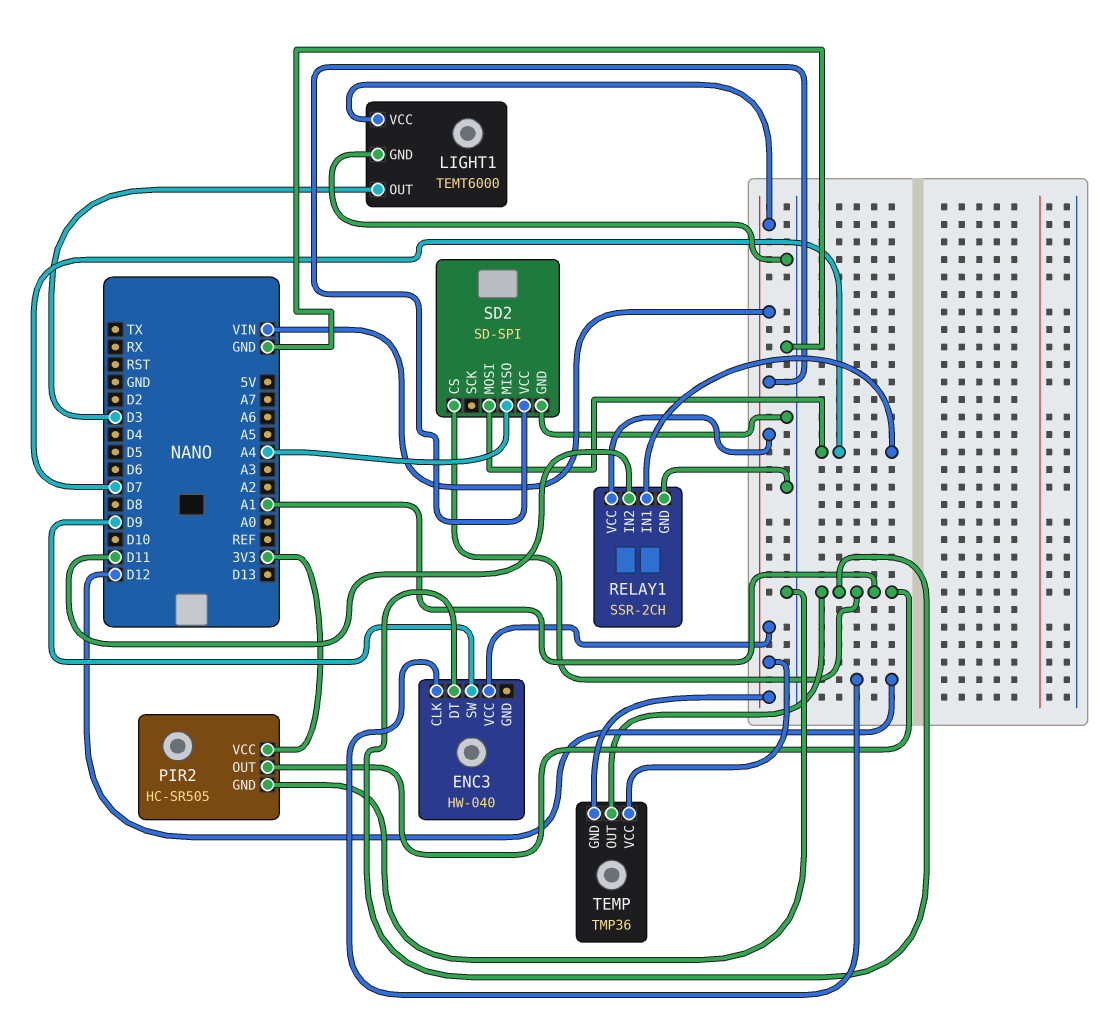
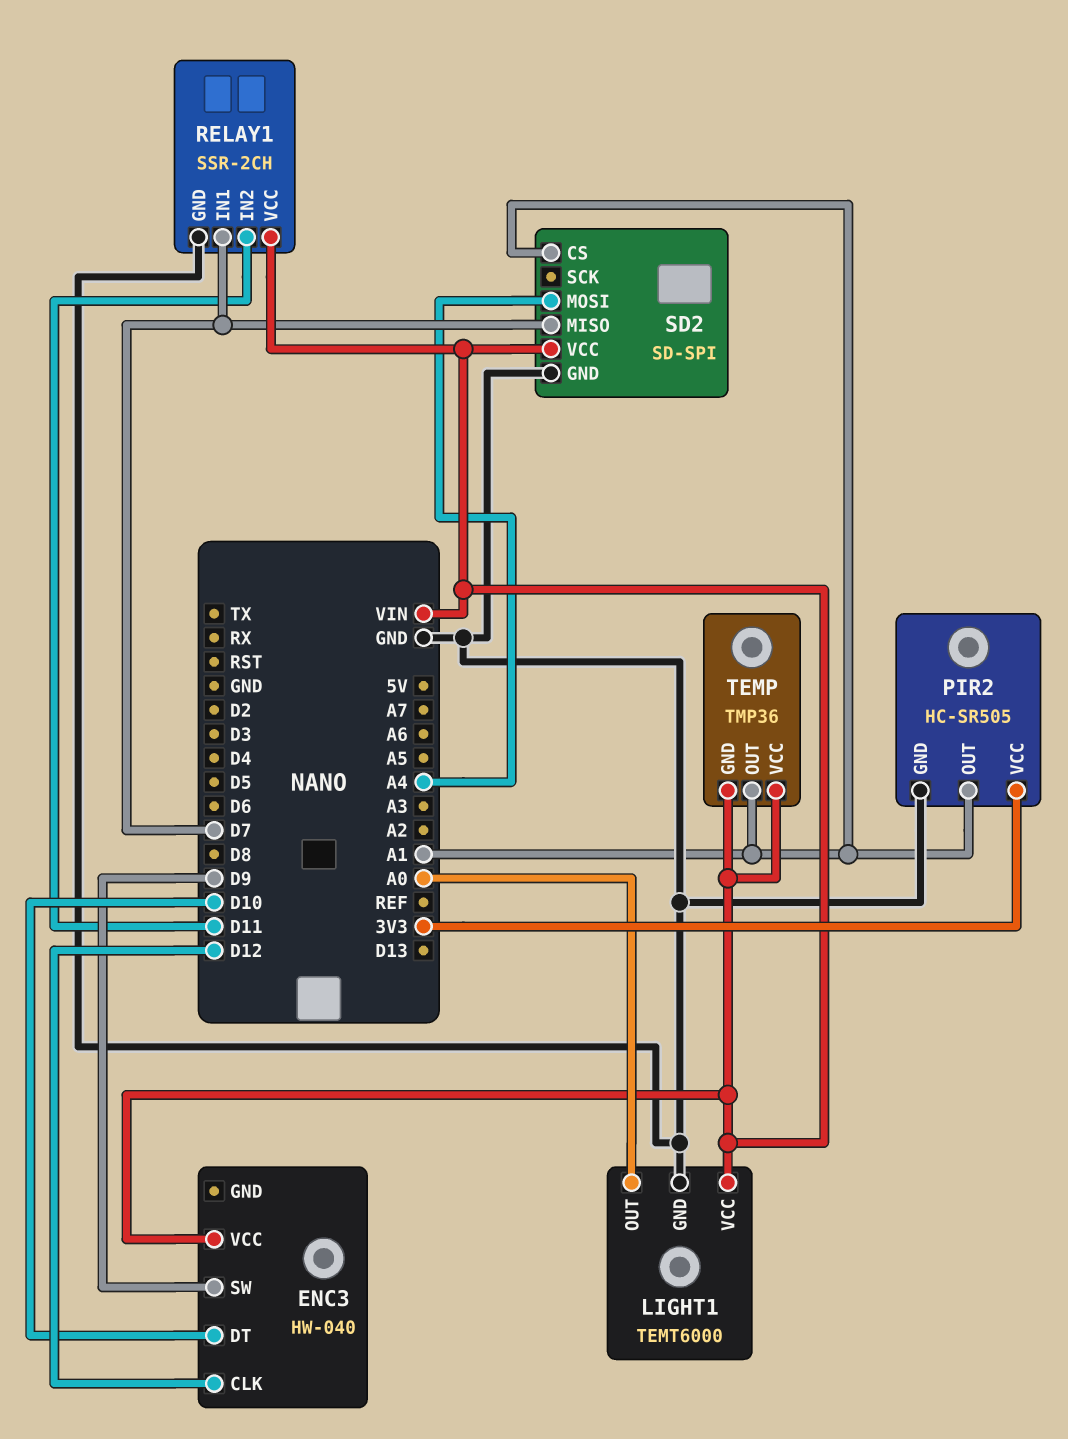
ENC3 pin DT: A1 -> D10
LIGHT1 pin OUT: D3 -> A0
SD2 pin MISO: A4 -> D7
SD2 pin MOSI: D7 -> A4

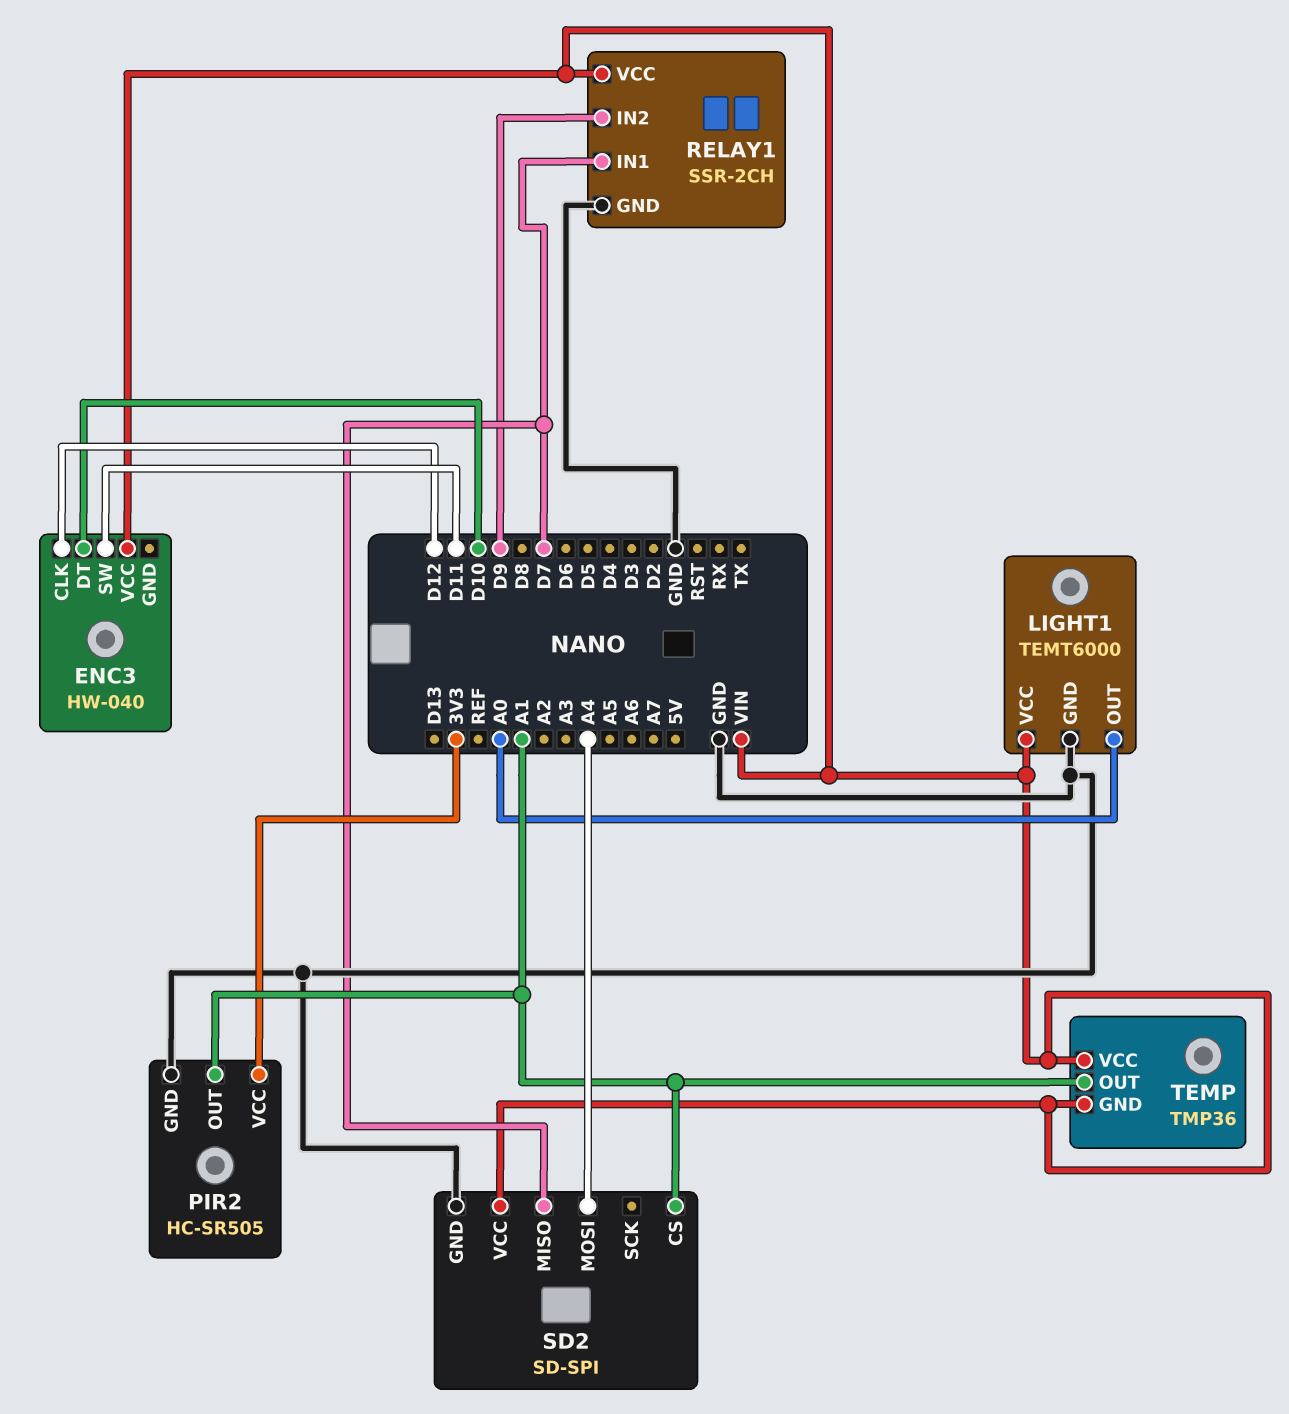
ENC3 pin SW: D9 -> D11
RELAY1 pin IN2: D11 -> D9

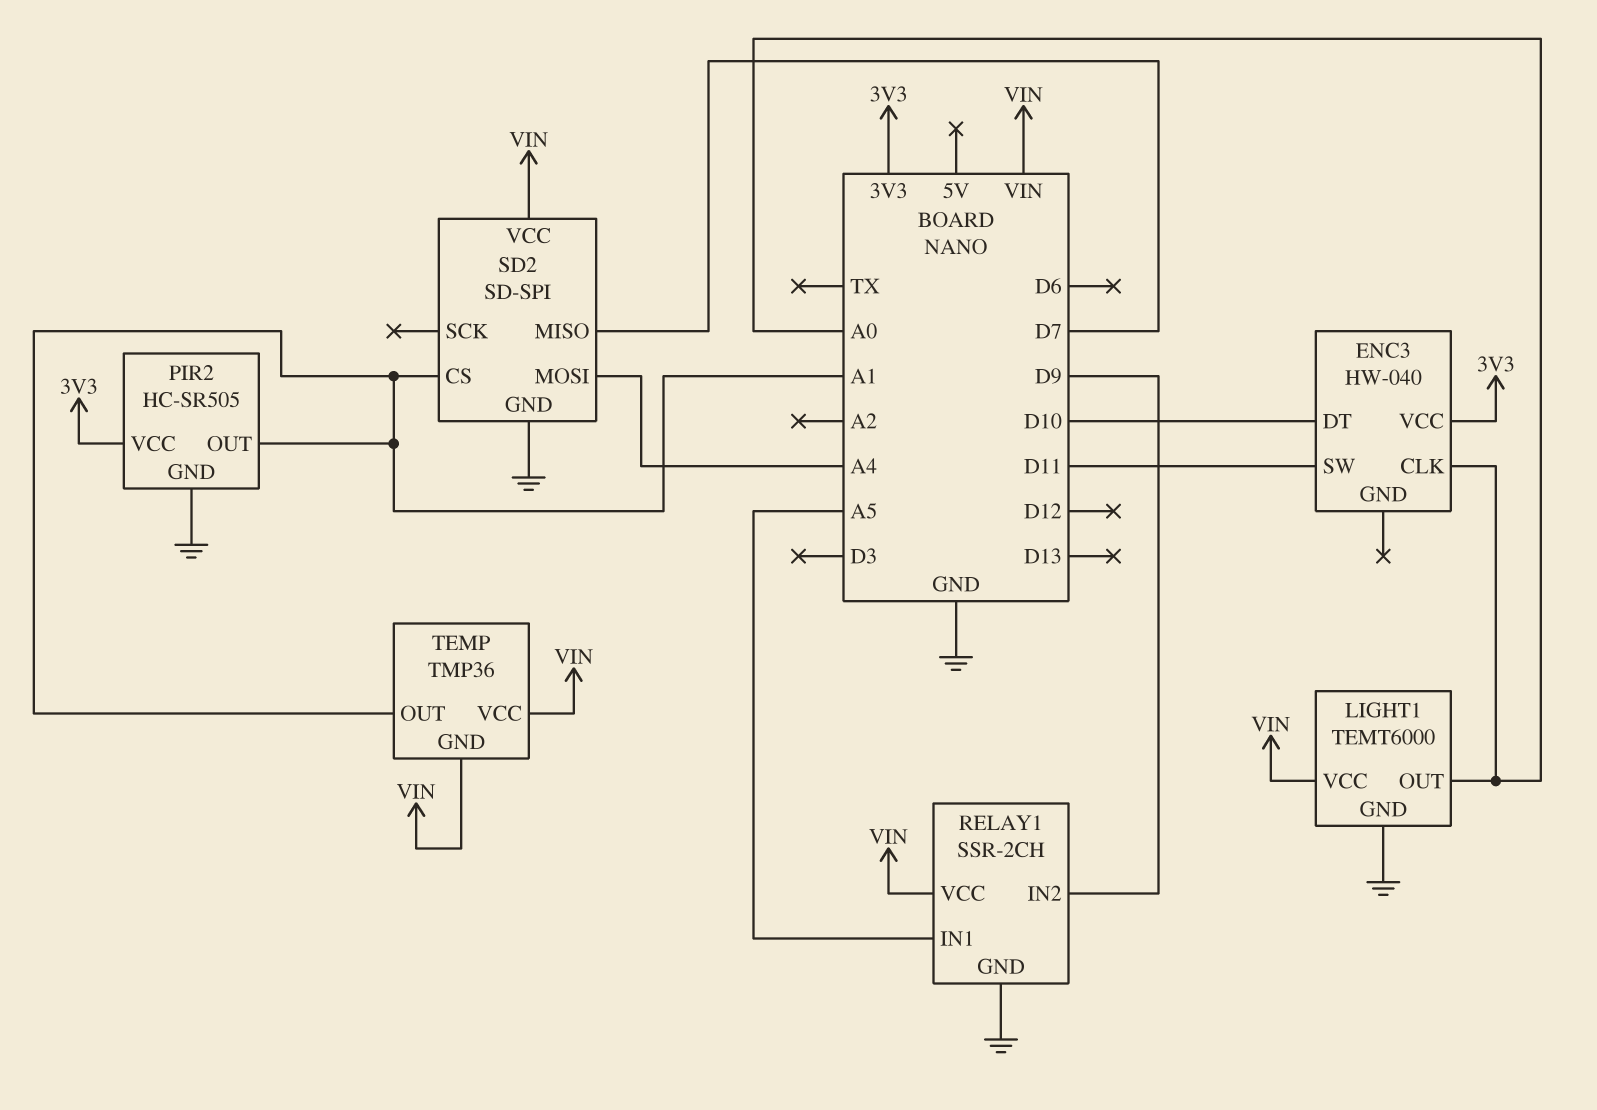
ENC3 pin CLK: D12 -> A0
ENC3 pin VCC: VIN -> 3V3
RELAY1 pin IN1: D7 -> A5

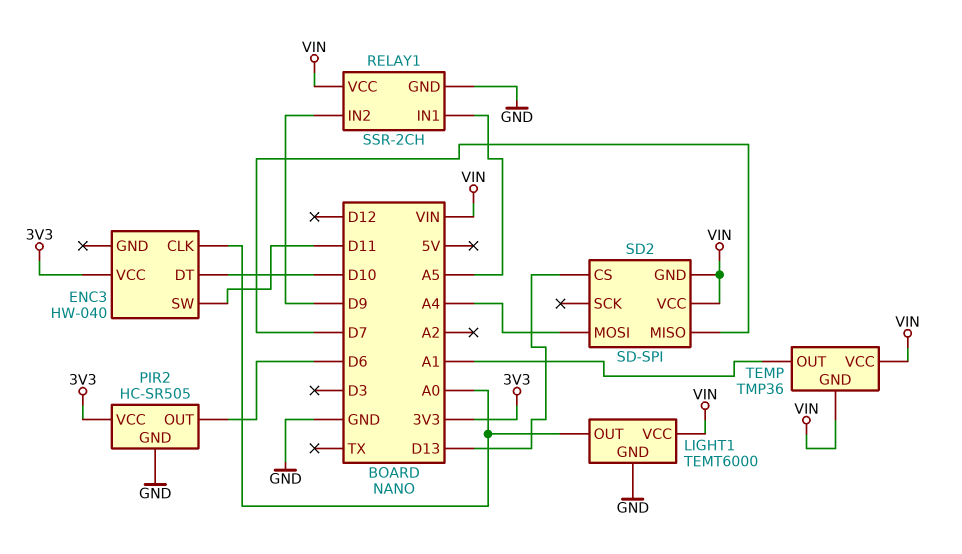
PIR2 pin OUT: A1 -> D6
SD2 pin CS: A1 -> D13
SD2 pin GND: GND -> VIN

